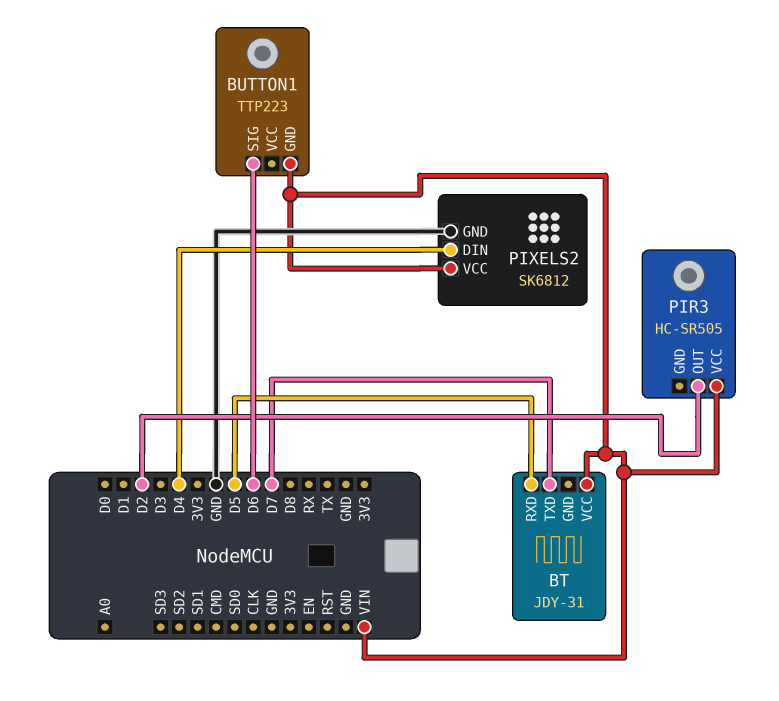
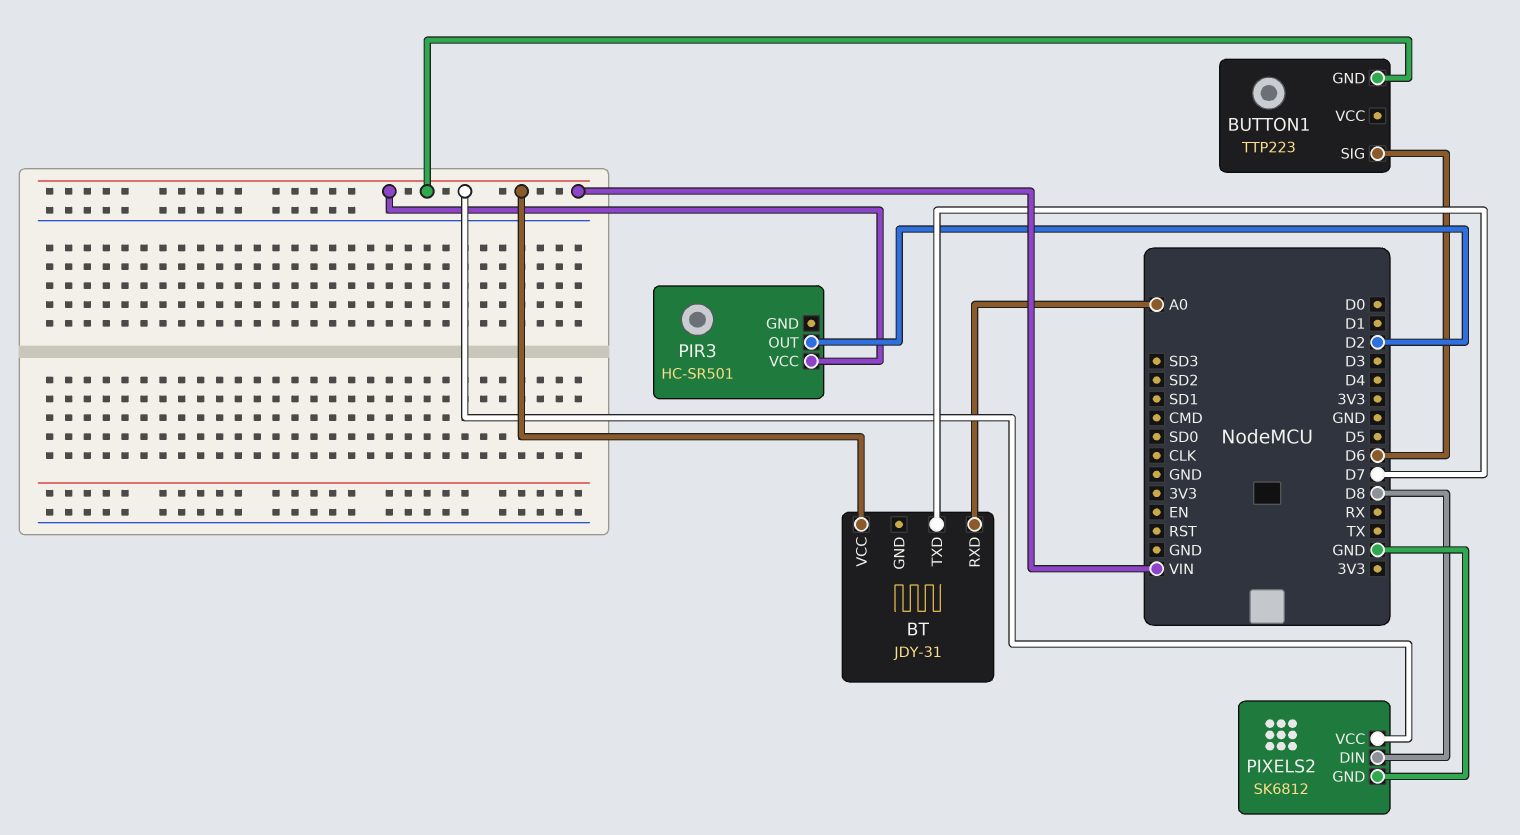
BT pin RXD: D5 -> A0
PIR3: HC-SR505 -> HC-SR501
PIXELS2 pin DIN: D4 -> D8

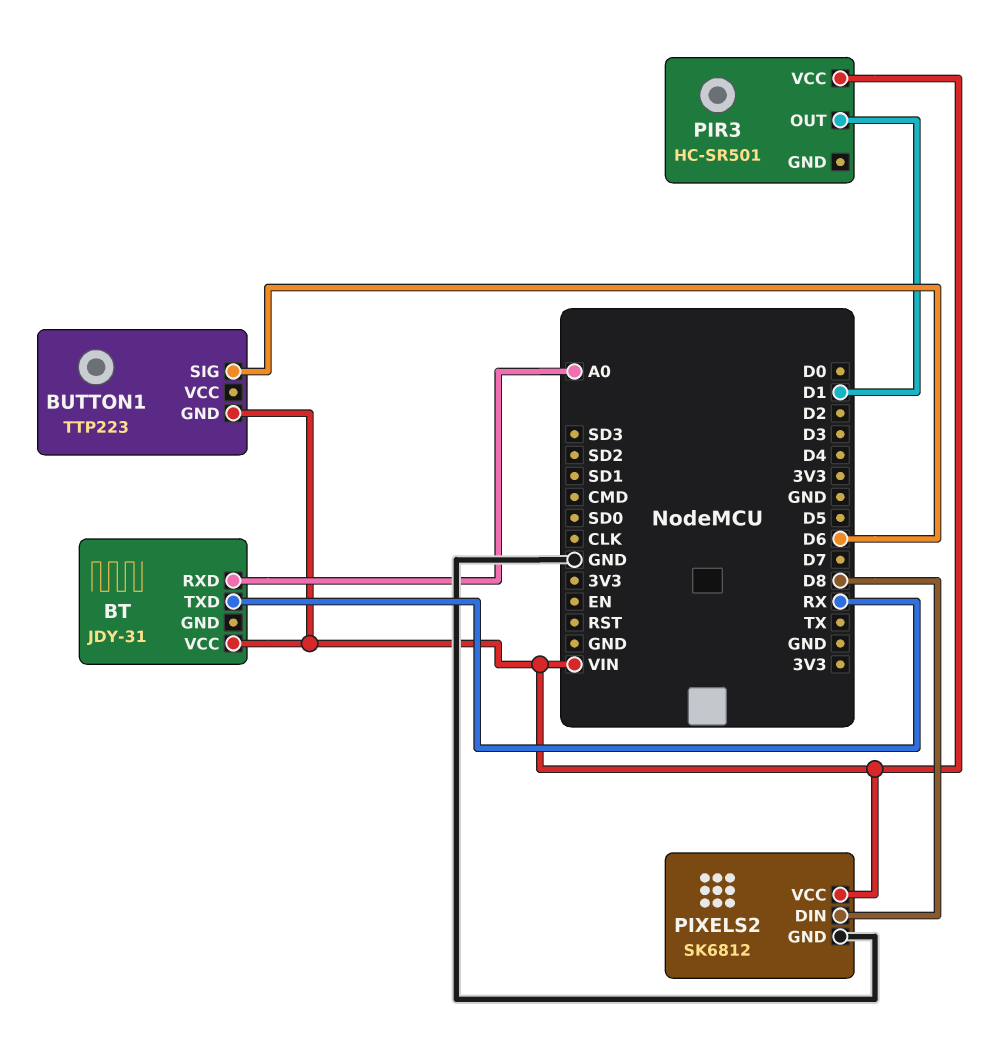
BT pin TXD: D7 -> RX
PIR3 pin OUT: D2 -> D1

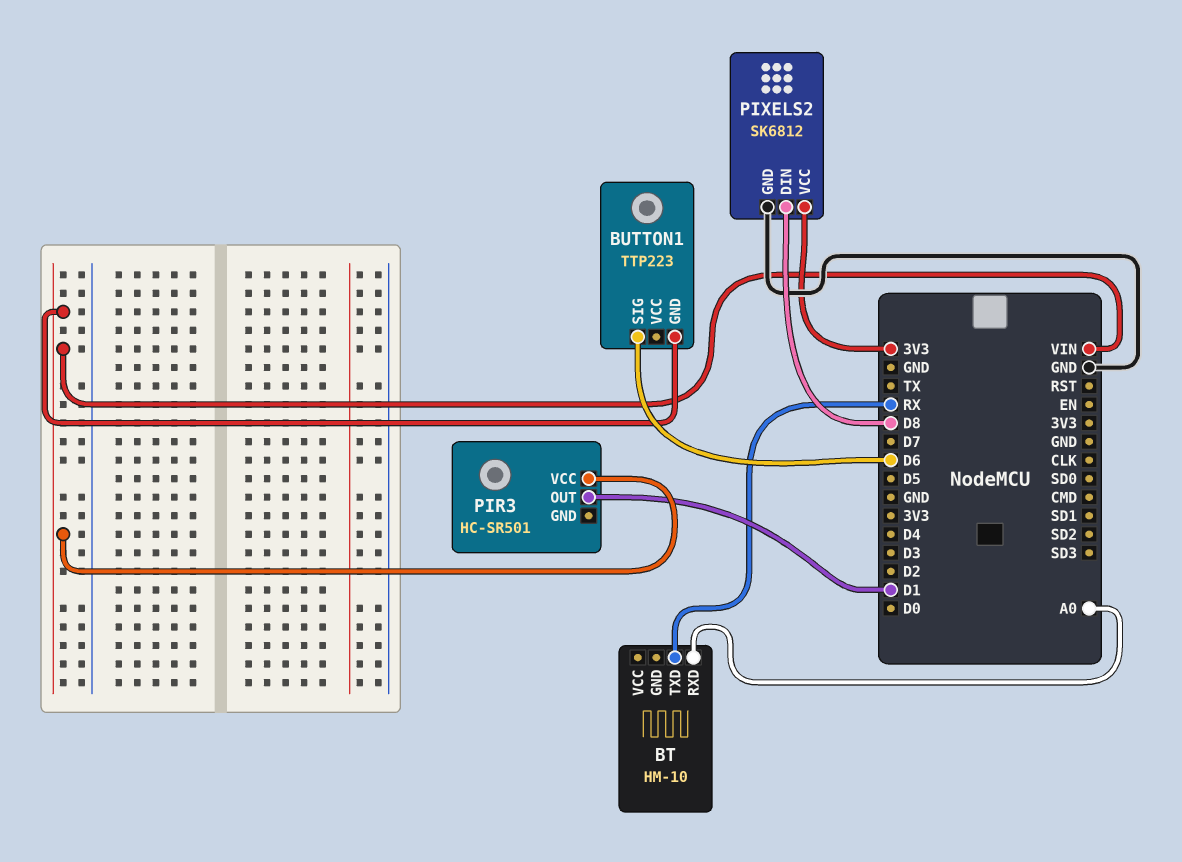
BT: JDY-31 -> HM-10
BT pin VCC: VIN -> none
PIXELS2 pin VCC: VIN -> 3V3

